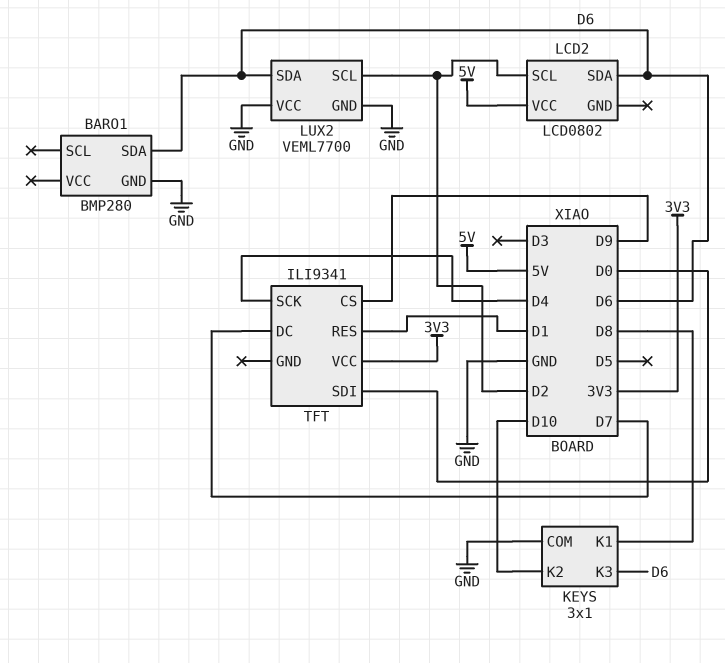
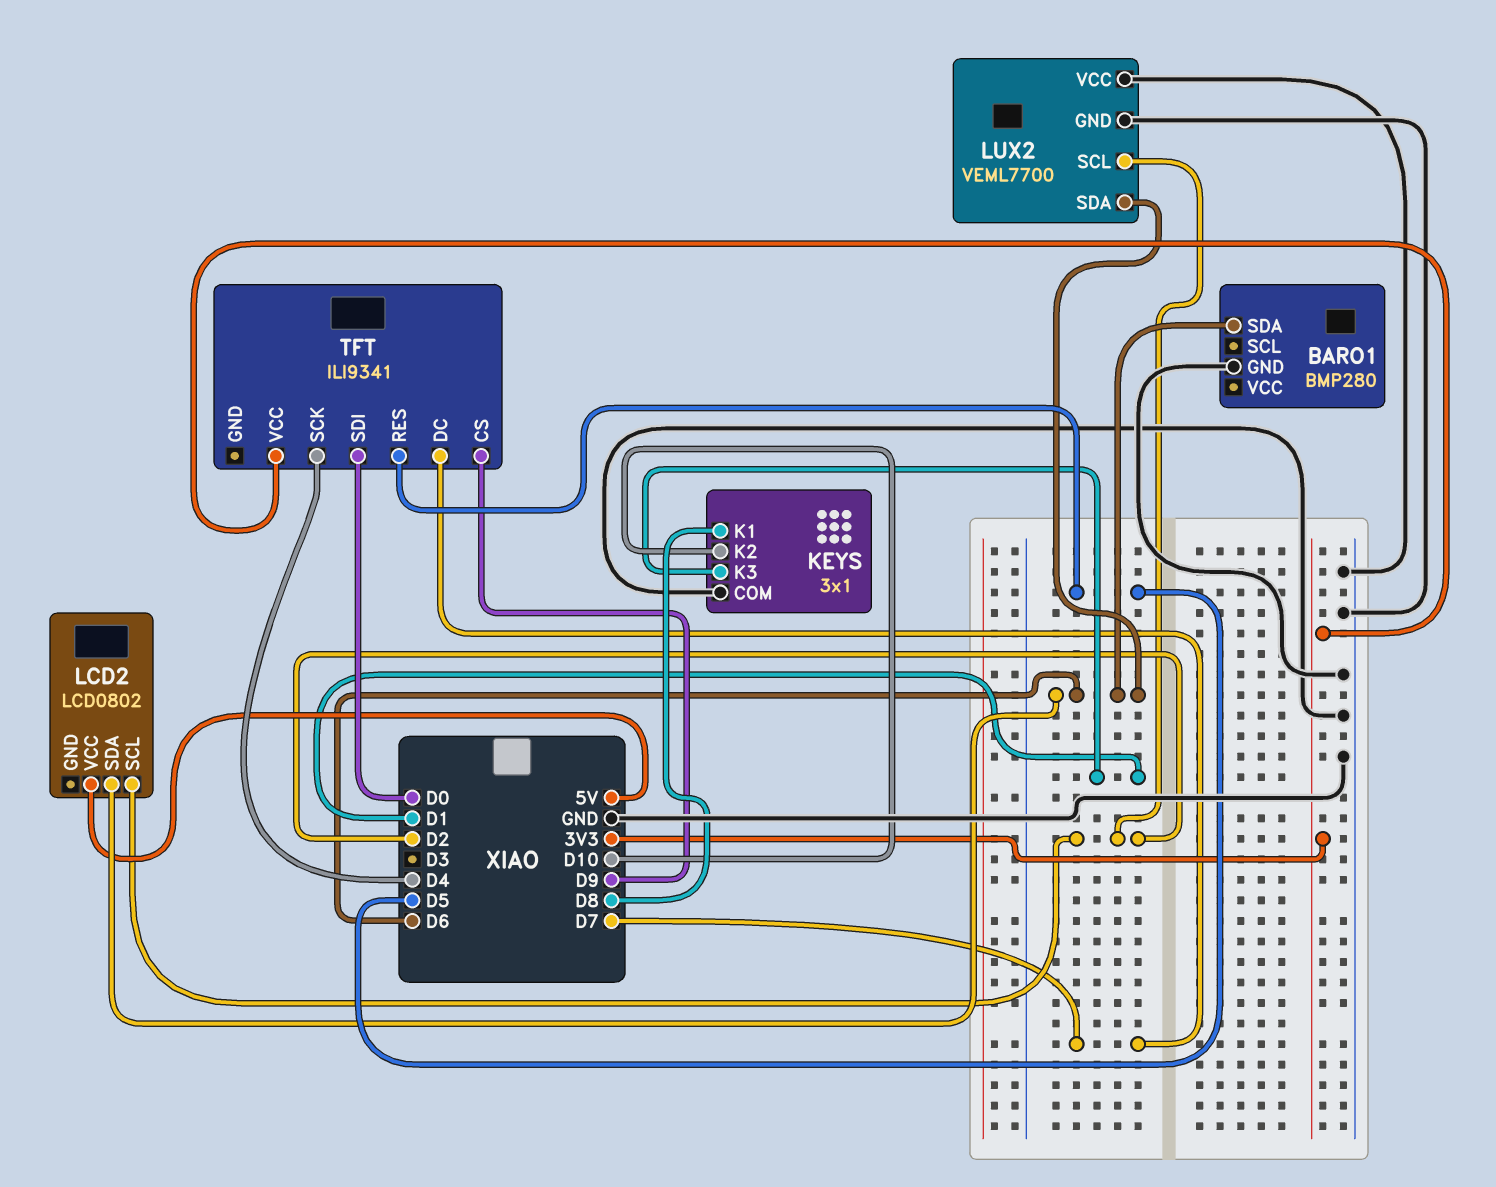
KEYS pin K3: D6 -> D1
TFT pin RES: D1 -> D5

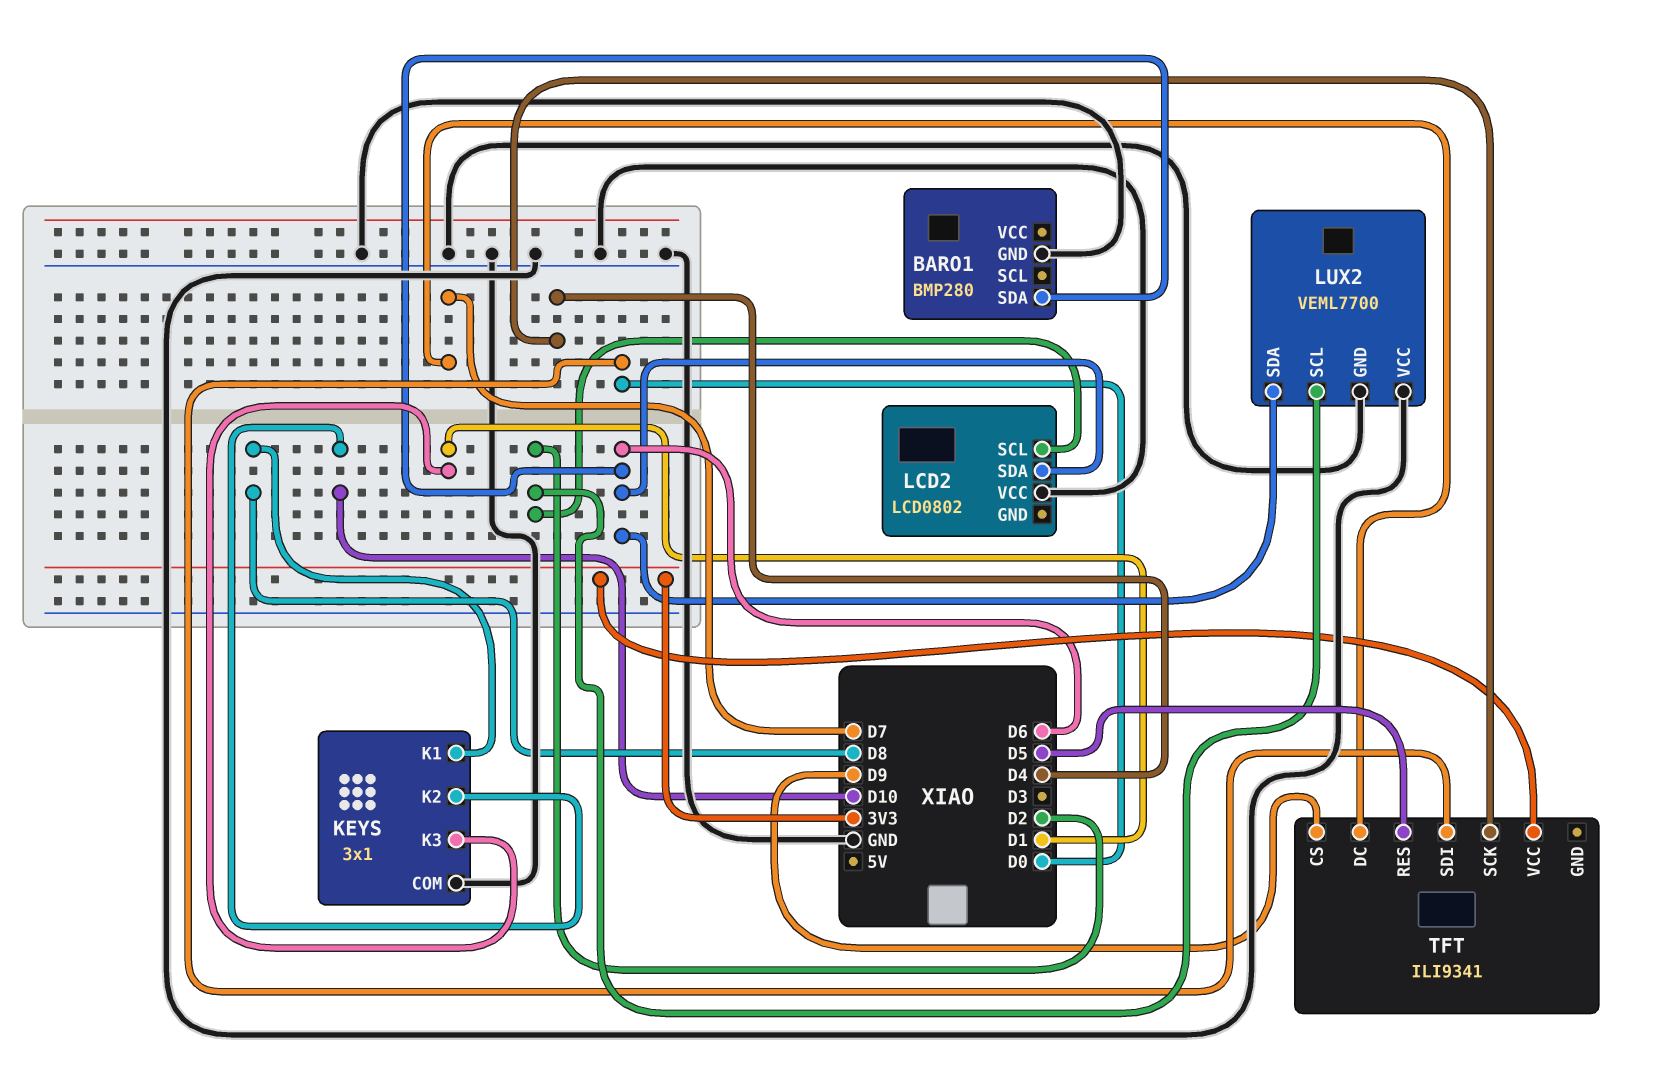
LCD2 pin VCC: 5V -> GND

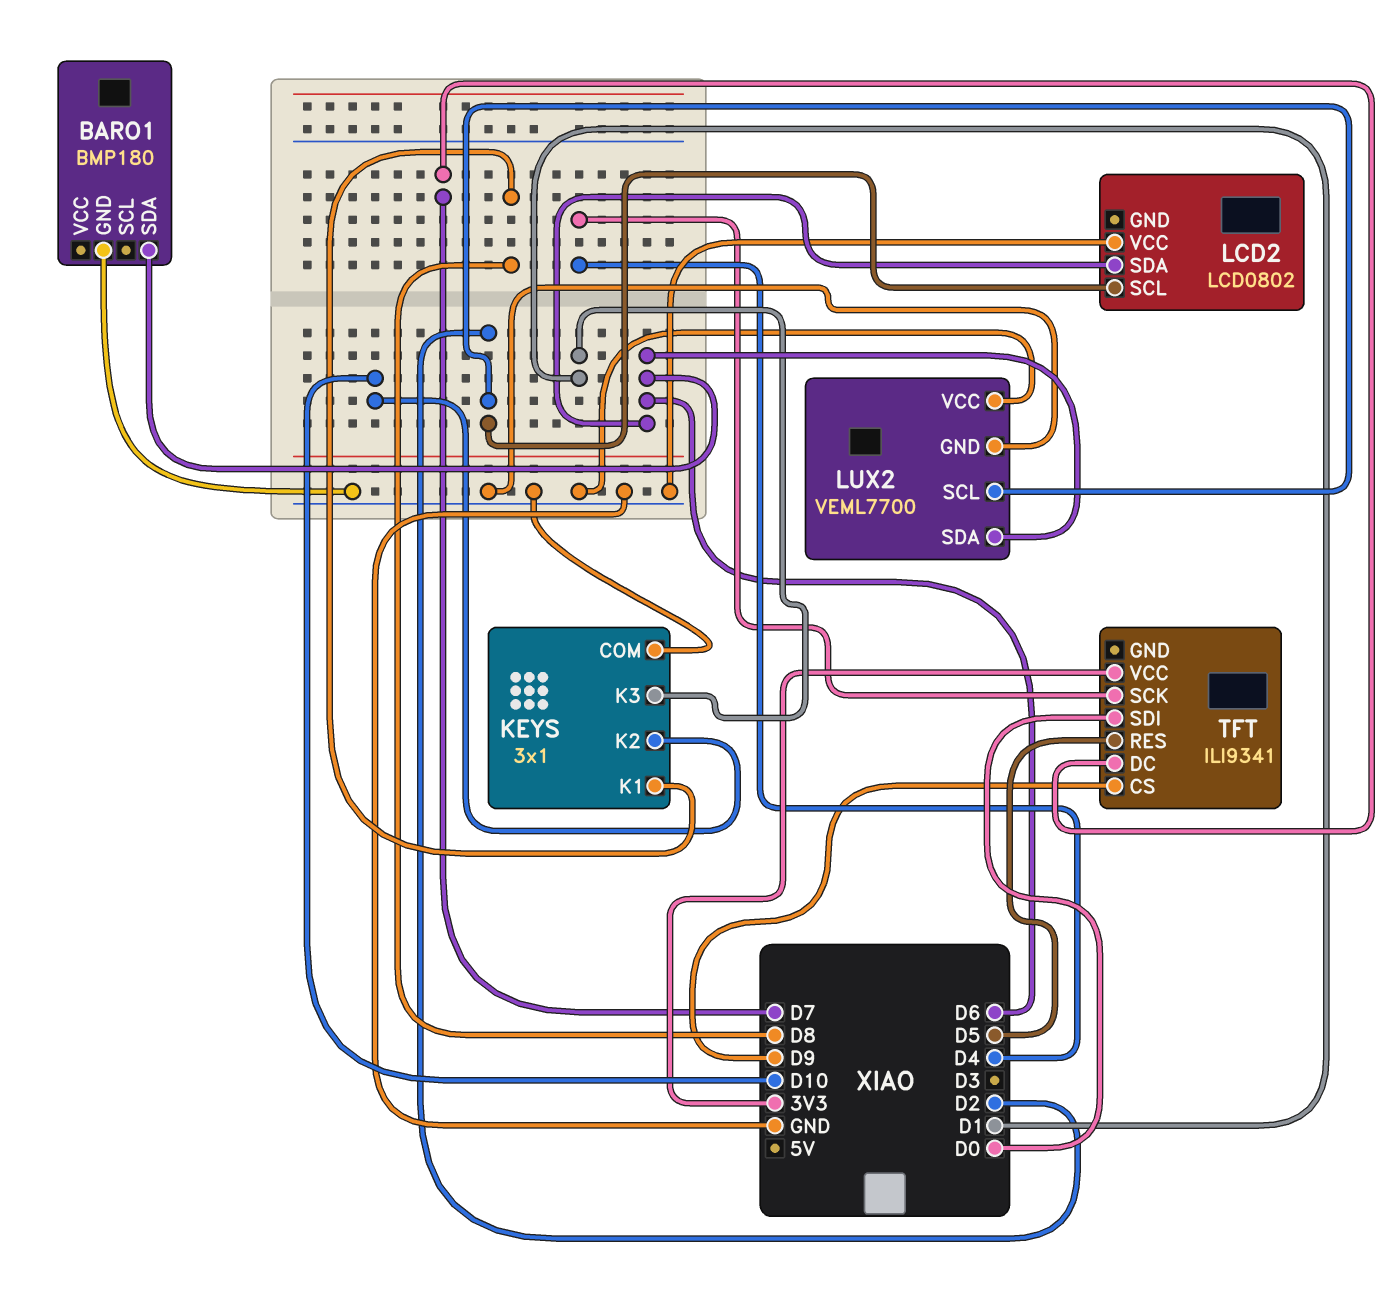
BARO1: BMP280 -> BMP180

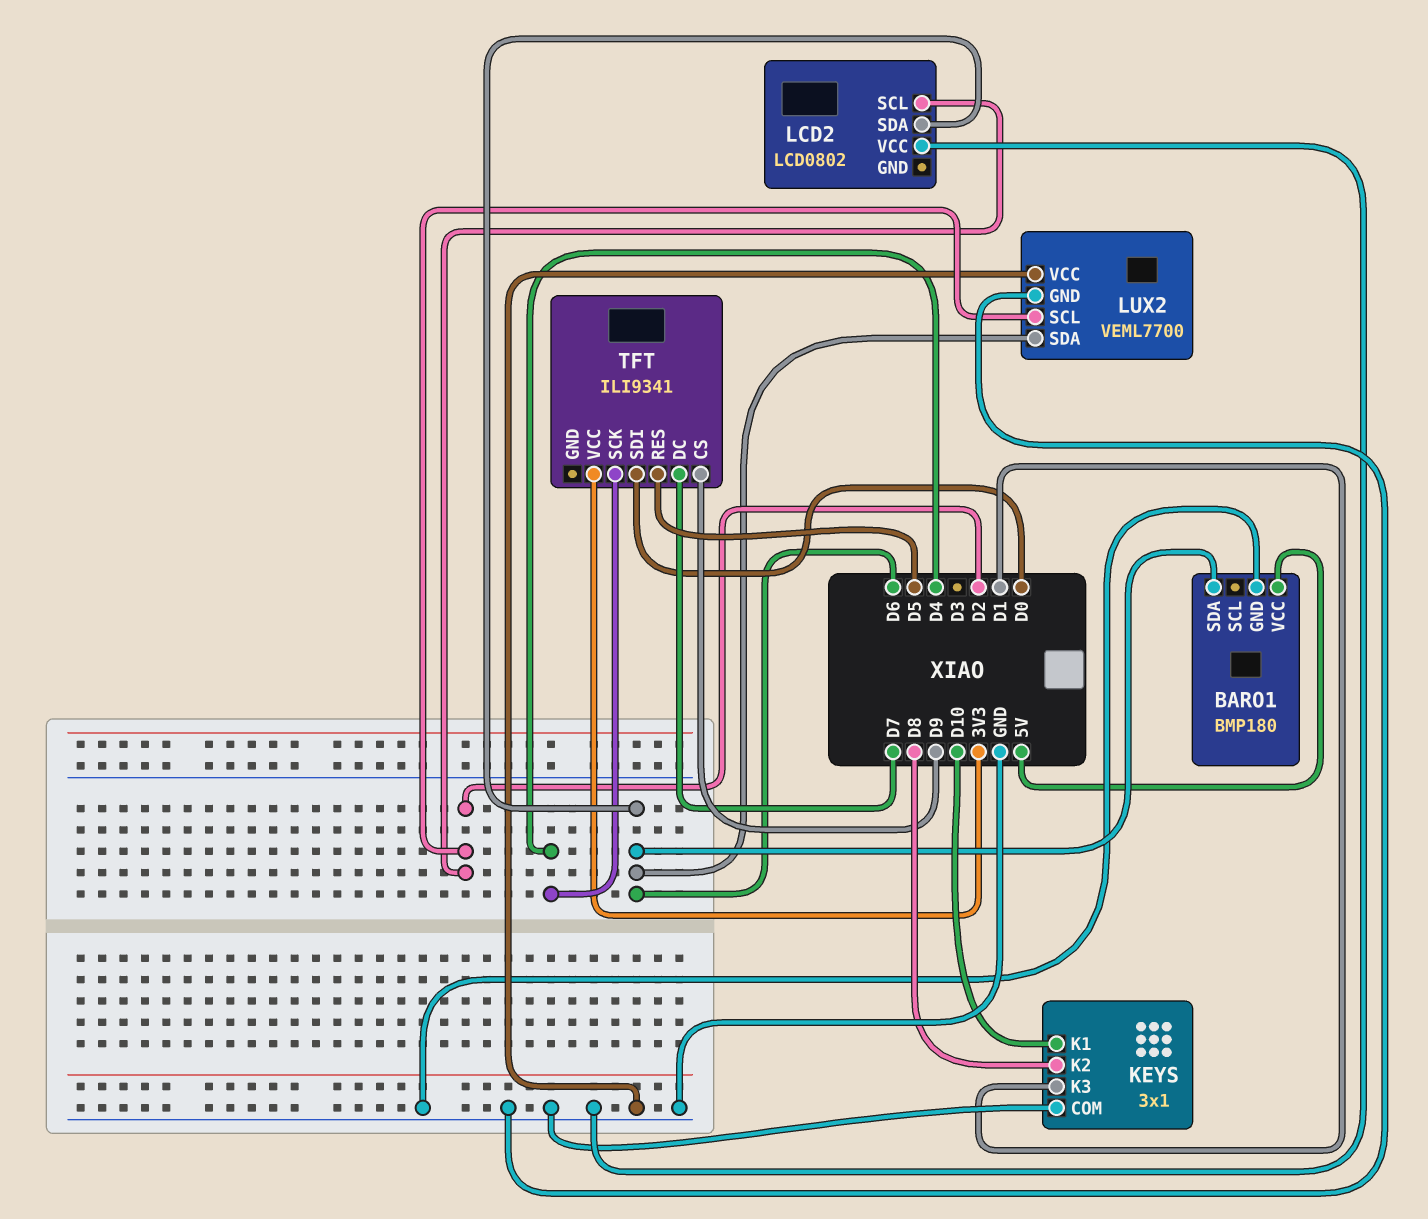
BARO1 pin VCC: none -> 5V
KEYS pin K1: D8 -> D10
KEYS pin K2: D10 -> D8

